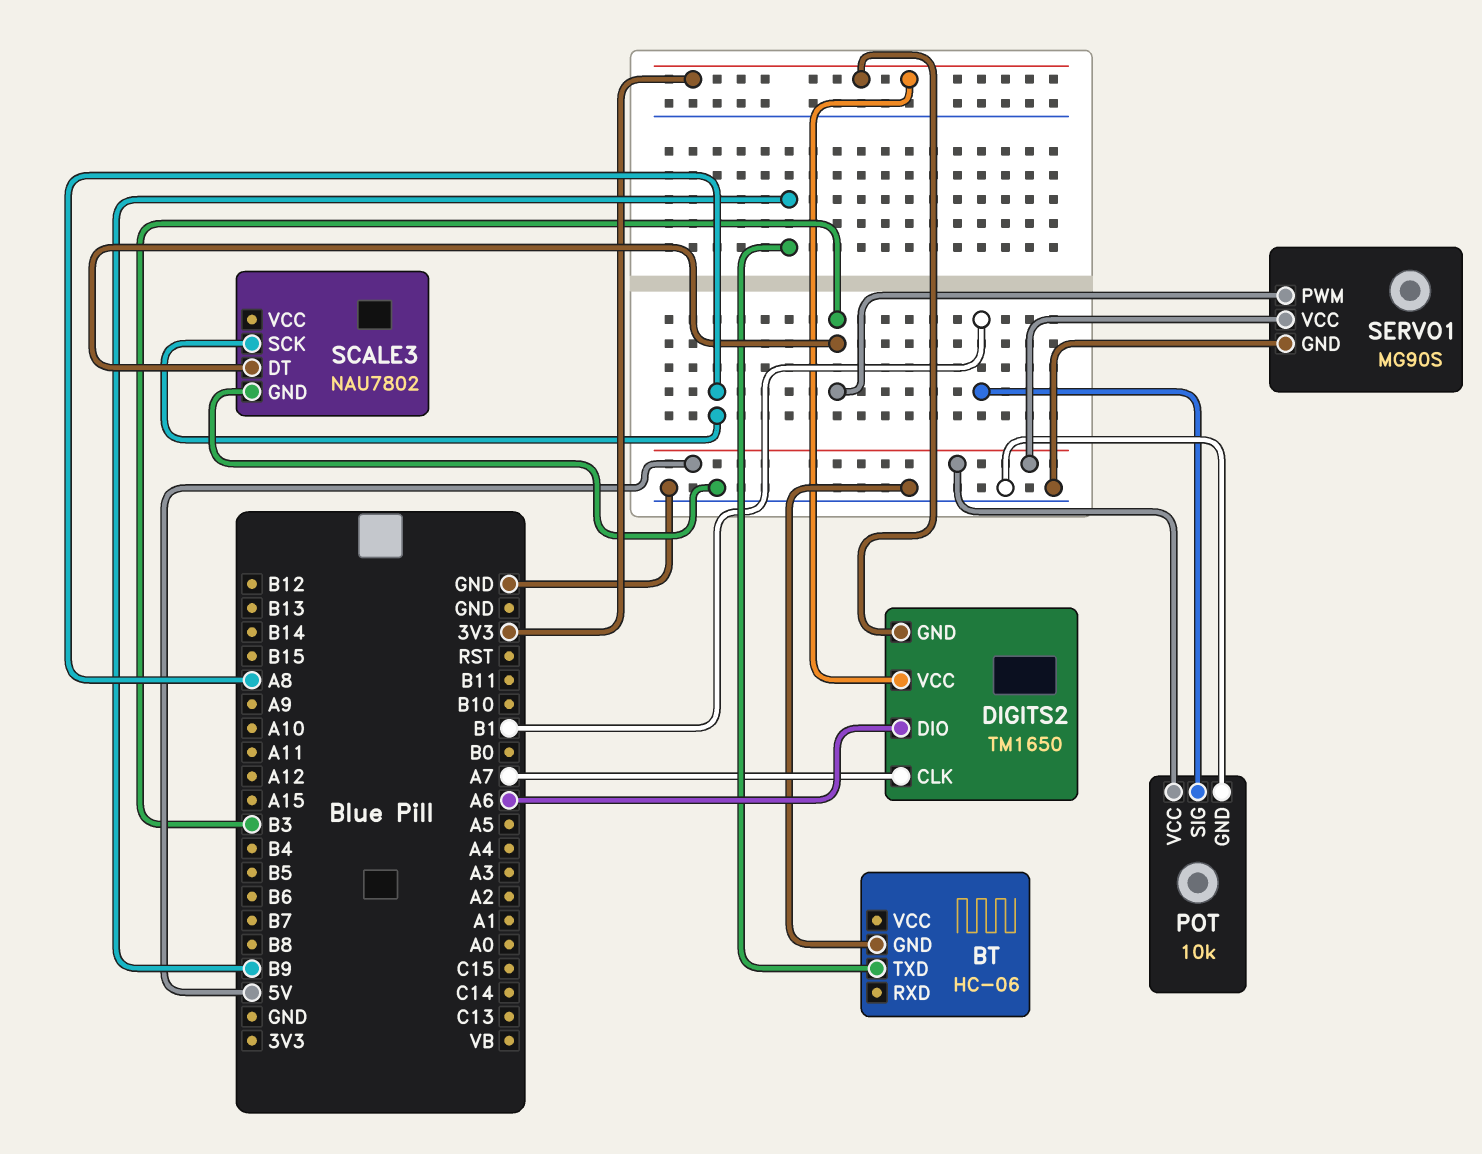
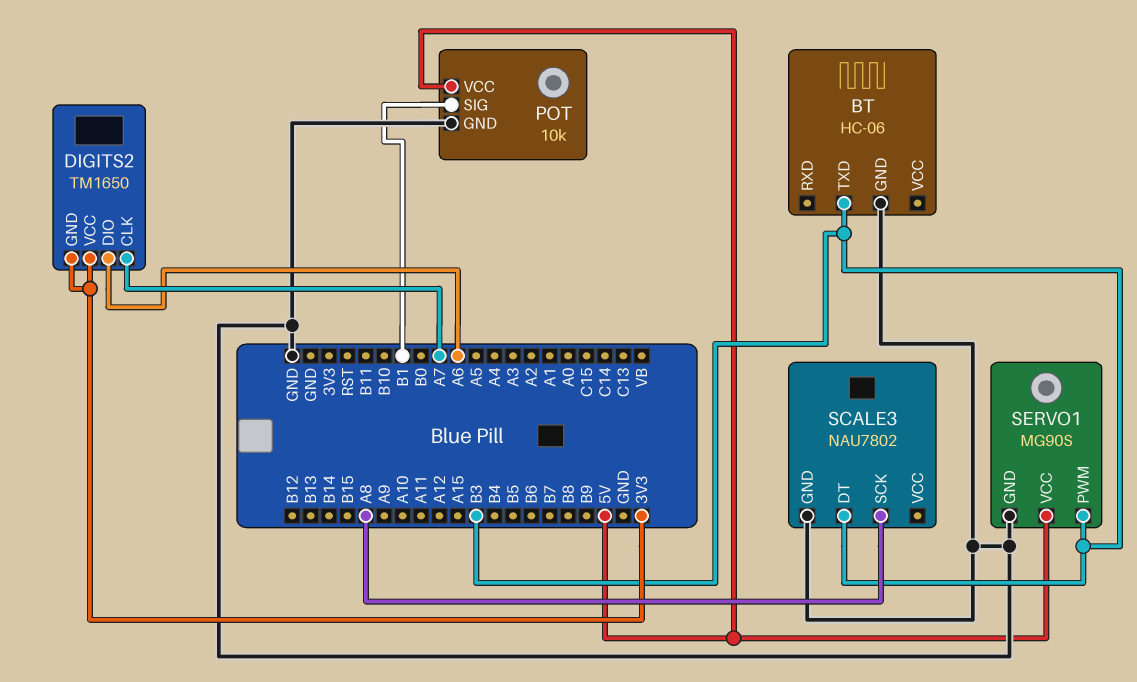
BT pin TXD: B9 -> B3

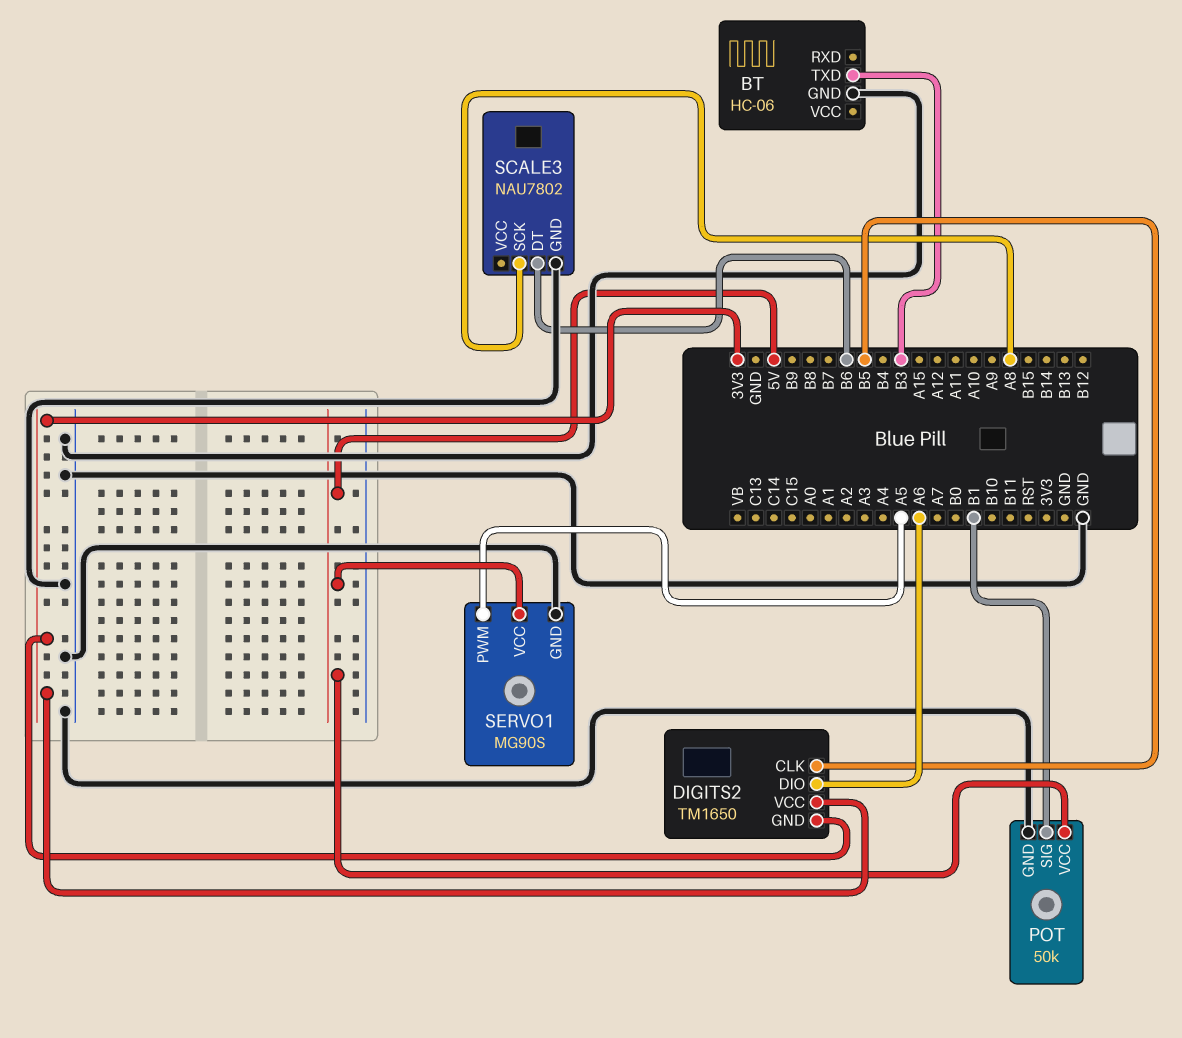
DIGITS2 pin CLK: A7 -> B5
POT: 10k -> 50k
SCALE3 pin DT: B3 -> B6
SERVO1 pin PWM: B3 -> A5

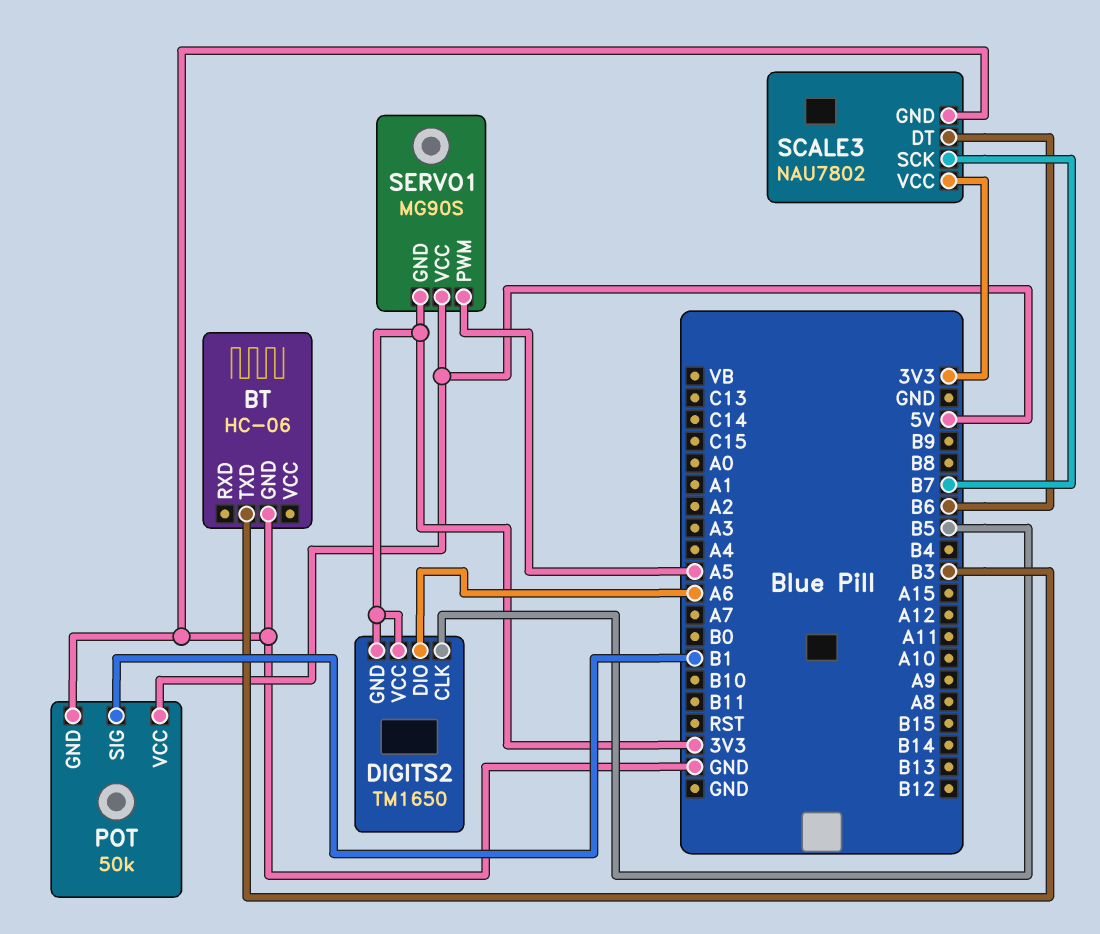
SCALE3 pin SCK: A8 -> B7
SCALE3 pin VCC: none -> 3V3
SERVO1 pin GND: GND -> 3V3

